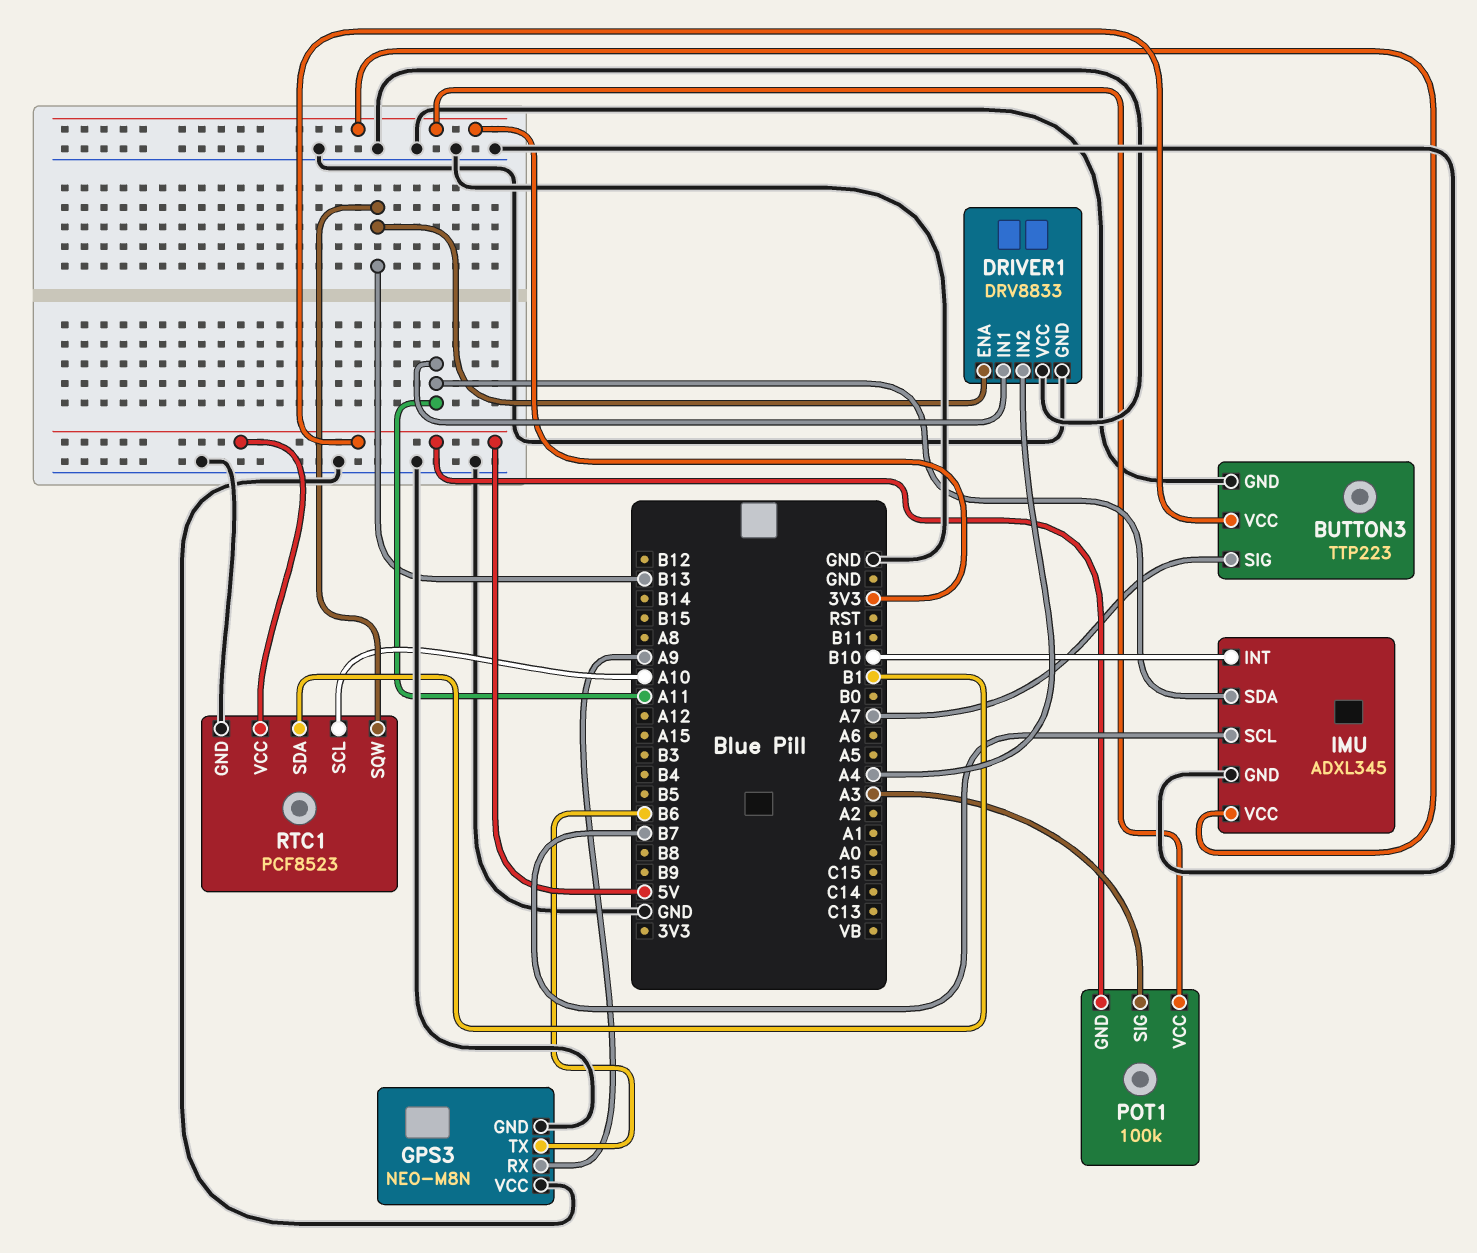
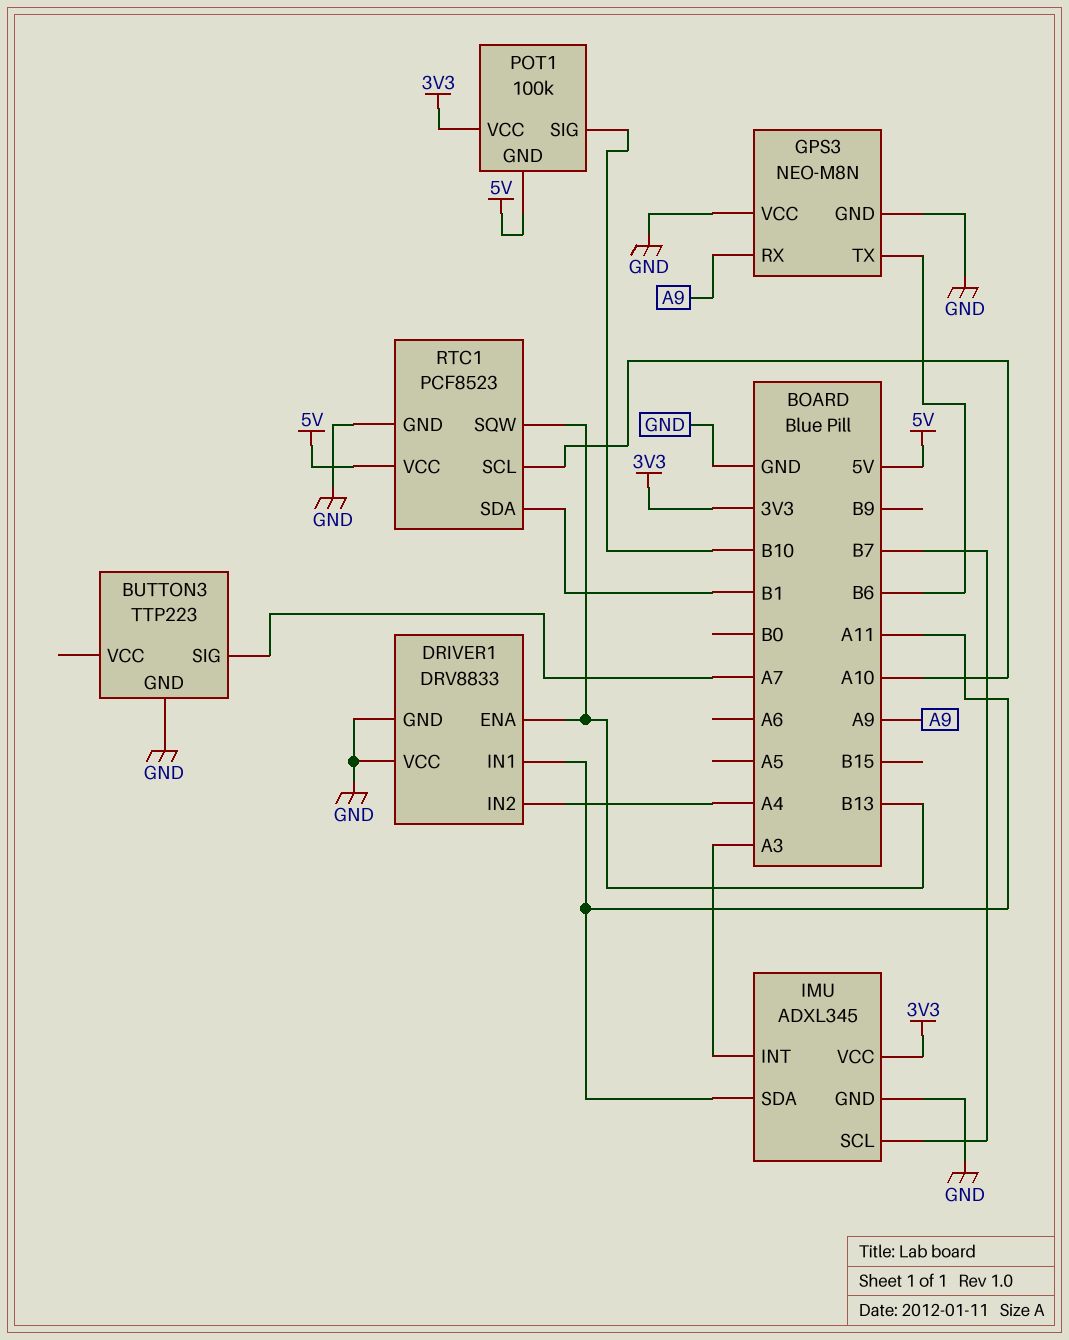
BUTTON3 pin VCC: 5V -> none
IMU pin INT: B10 -> A3
POT1 pin SIG: A3 -> B10

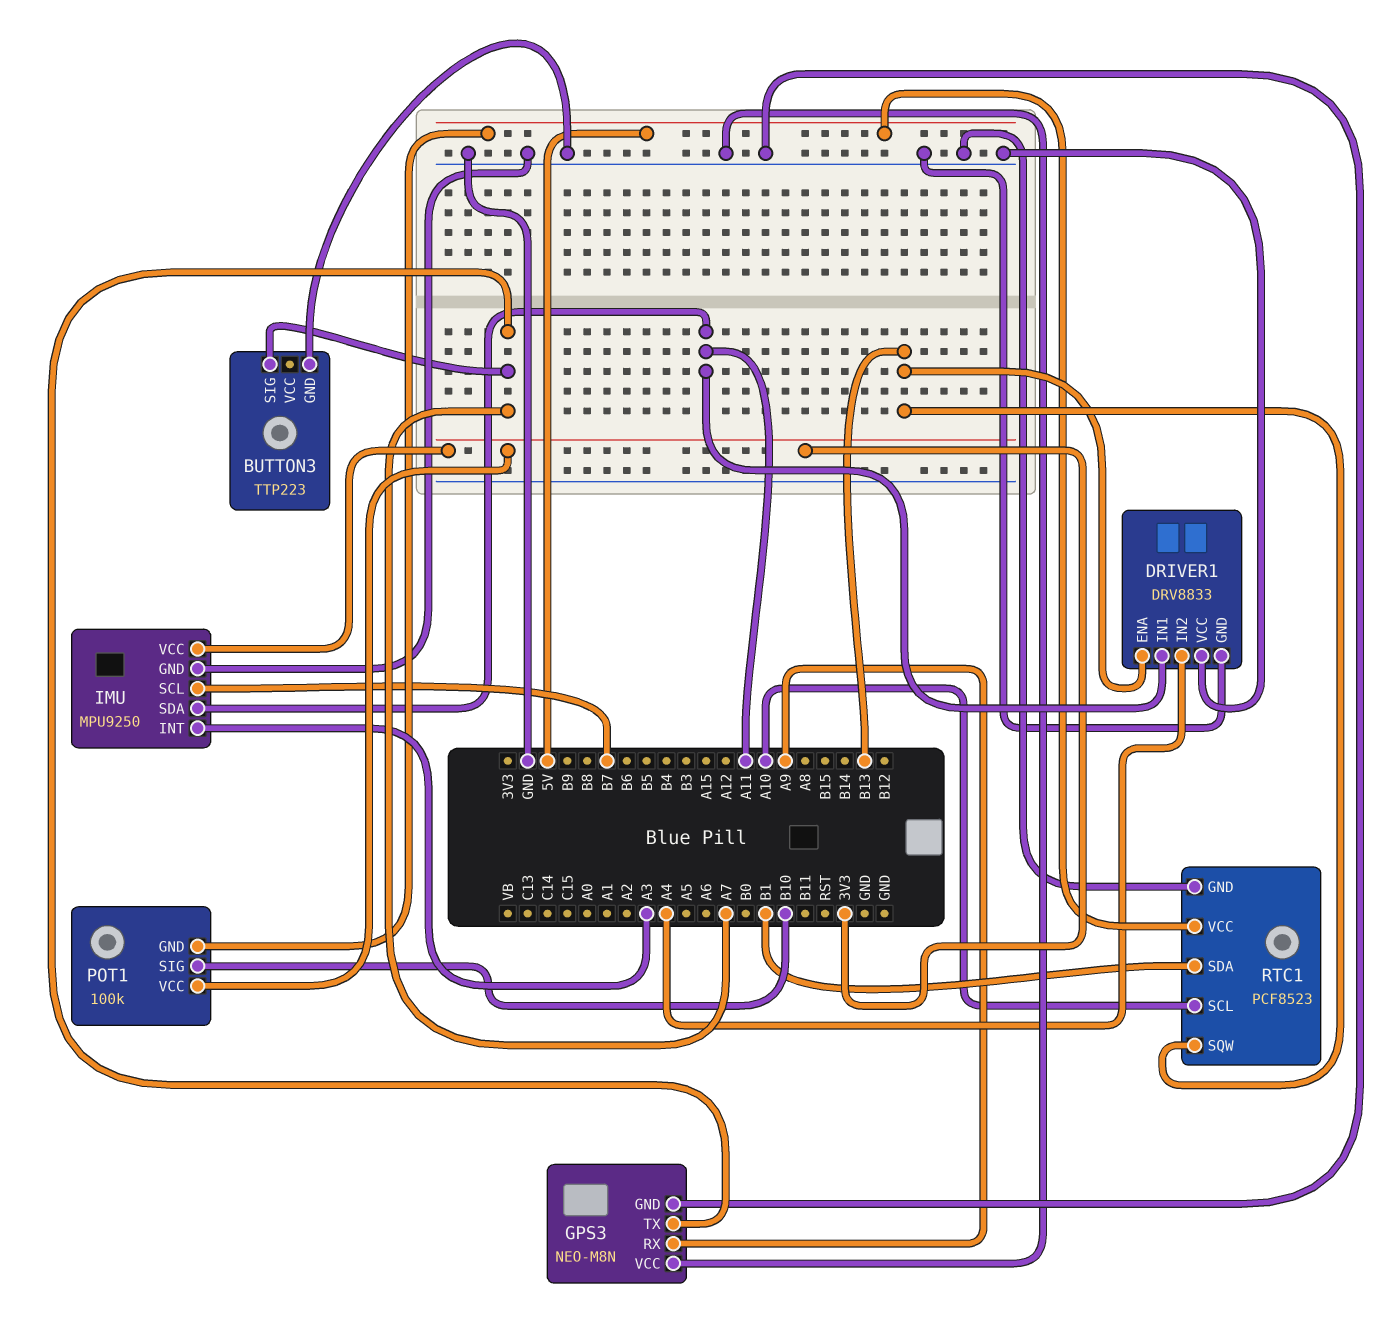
GPS3 pin TX: B6 -> A7
IMU: ADXL345 -> MPU9250

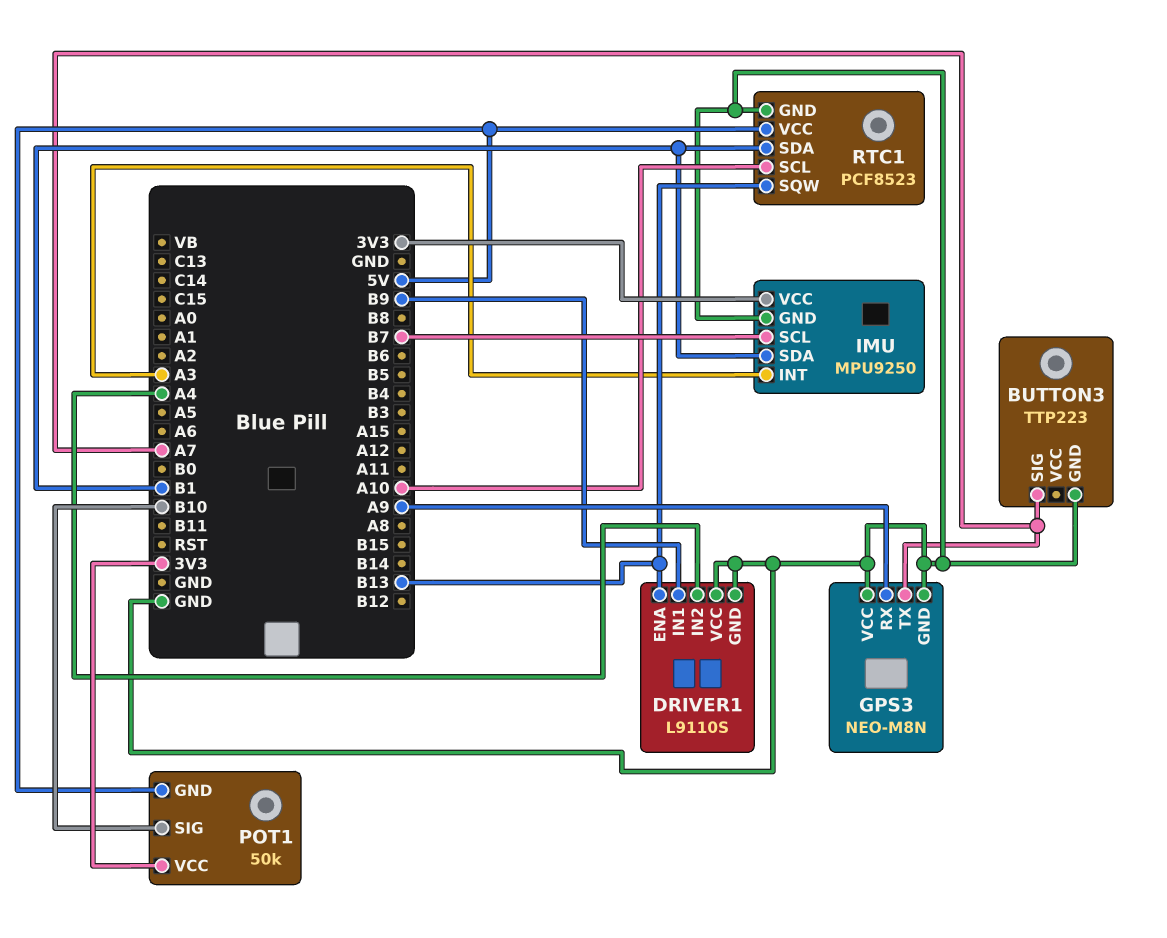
DRIVER1: DRV8833 -> L9110S
DRIVER1 pin IN1: A11 -> B9
IMU pin SDA: A11 -> B1
POT1: 100k -> 50k

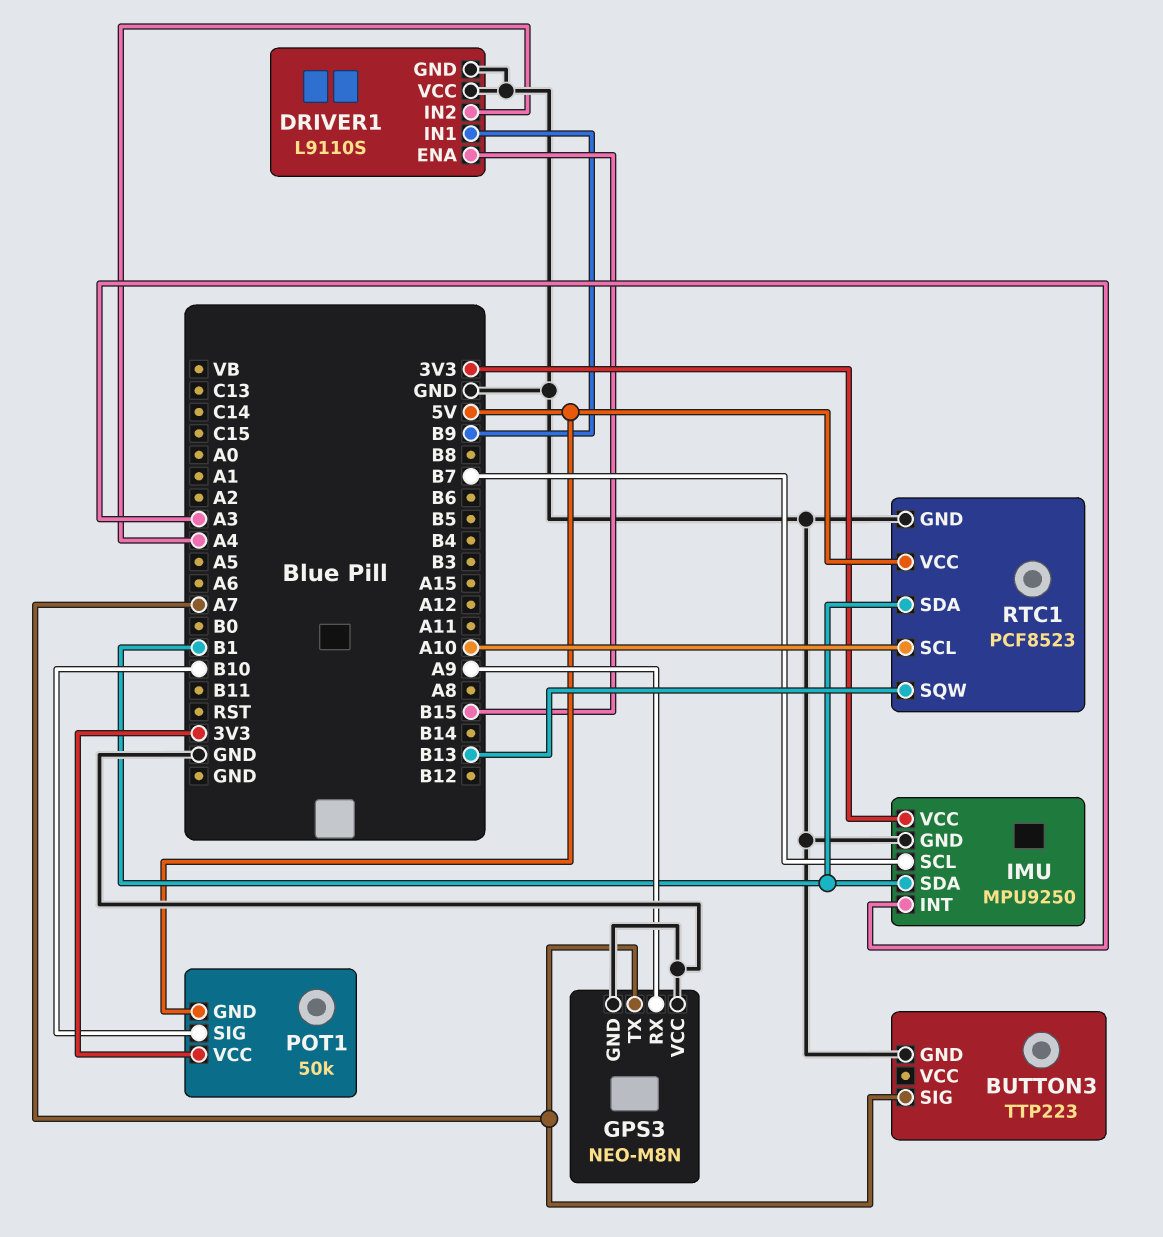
DRIVER1 pin ENA: B13 -> B15

